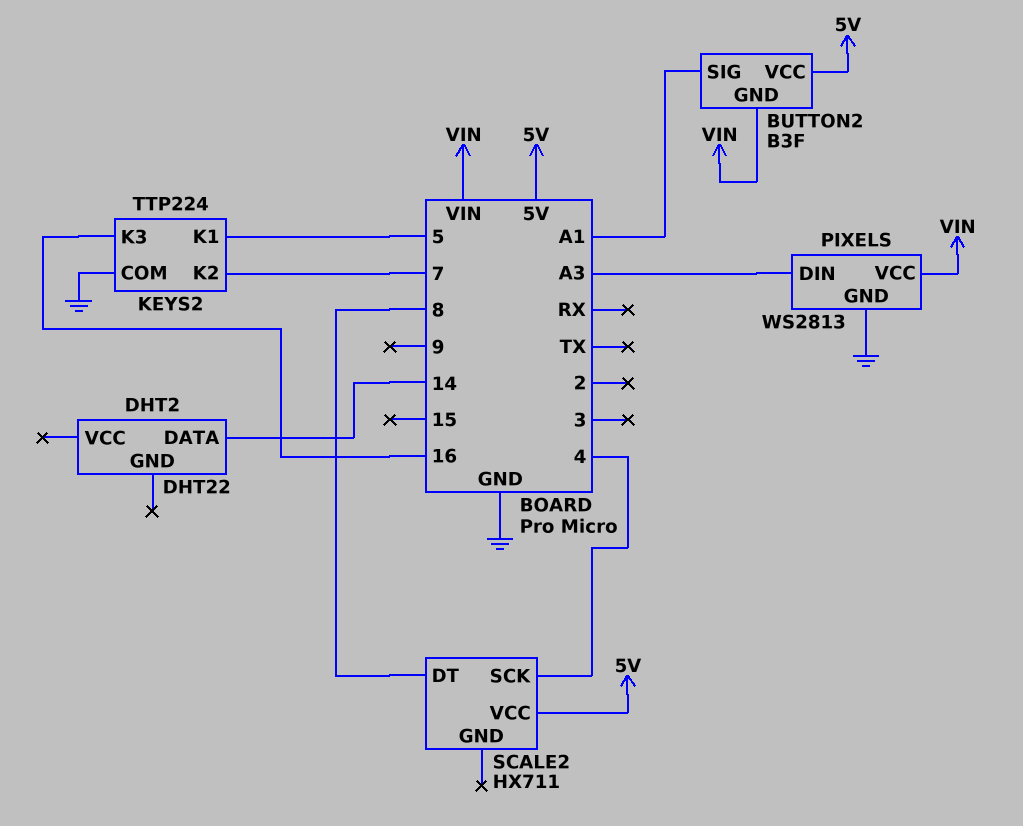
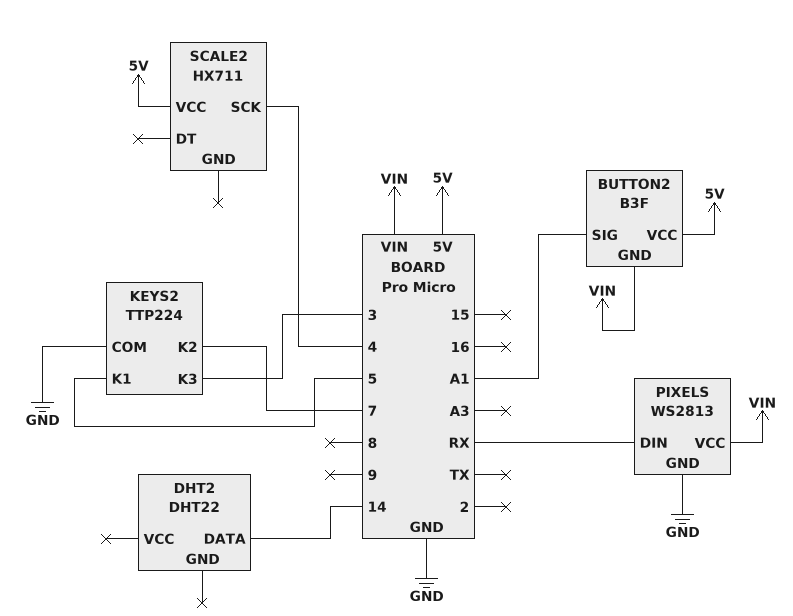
KEYS2 pin K3: 16 -> 3
PIXELS pin DIN: A3 -> RX
SCALE2 pin DT: 8 -> none

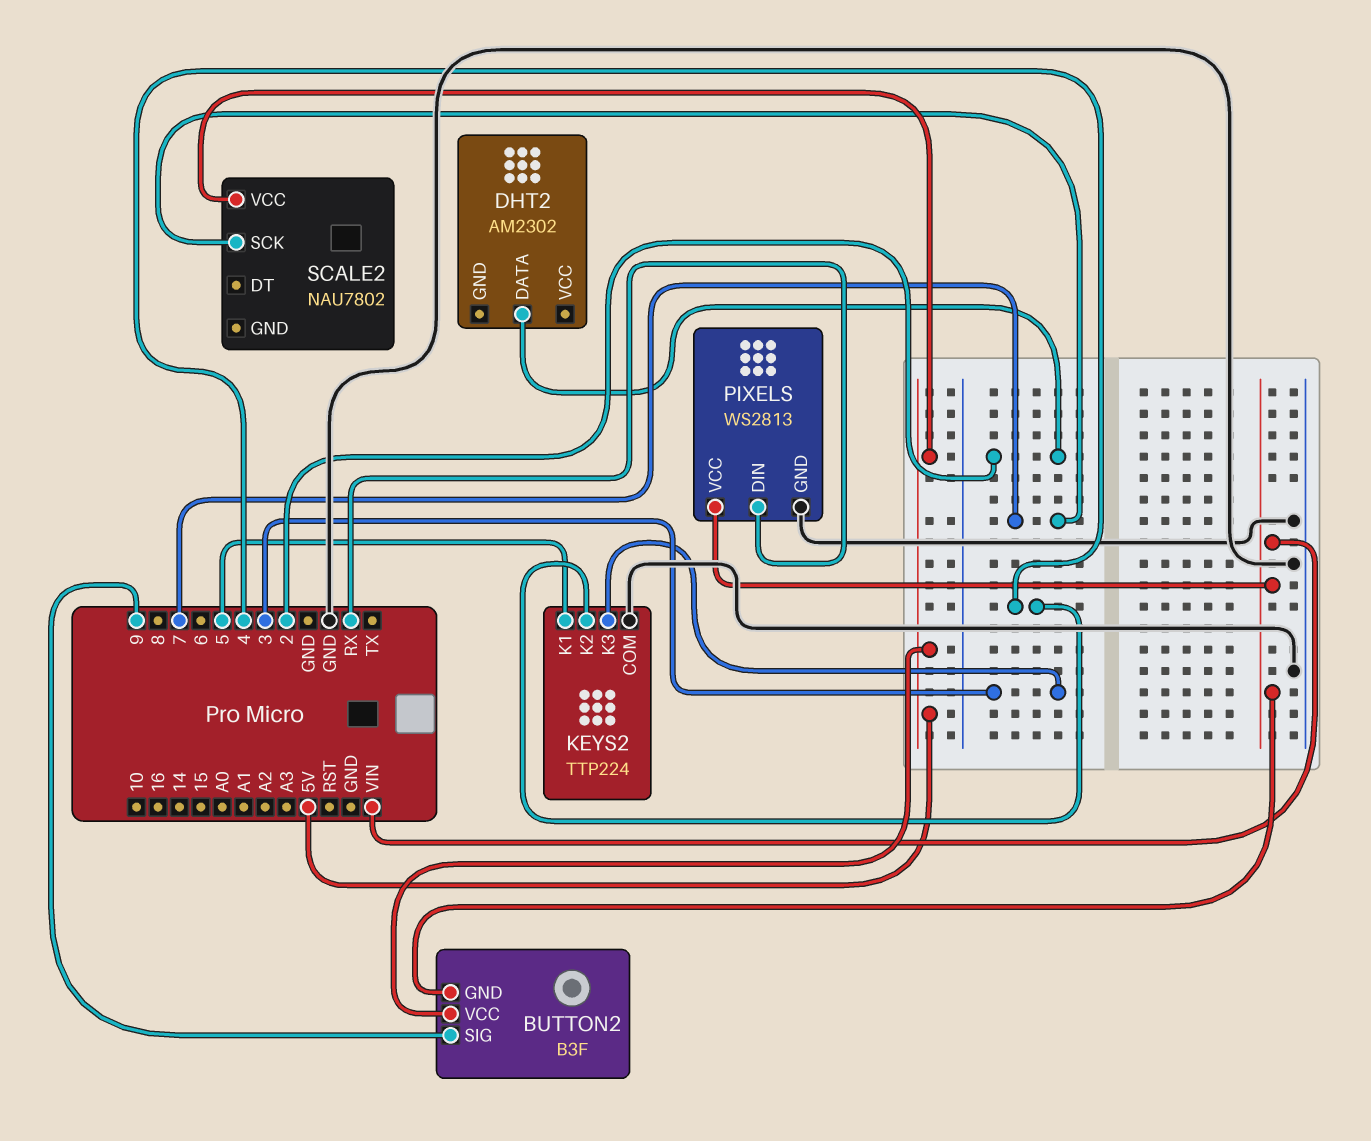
BUTTON2 pin SIG: A1 -> 9
DHT2: DHT22 -> AM2302
DHT2 pin DATA: 14 -> 2
KEYS2 pin K2: 7 -> 4
SCALE2: HX711 -> NAU7802
SCALE2 pin SCK: 4 -> 7

